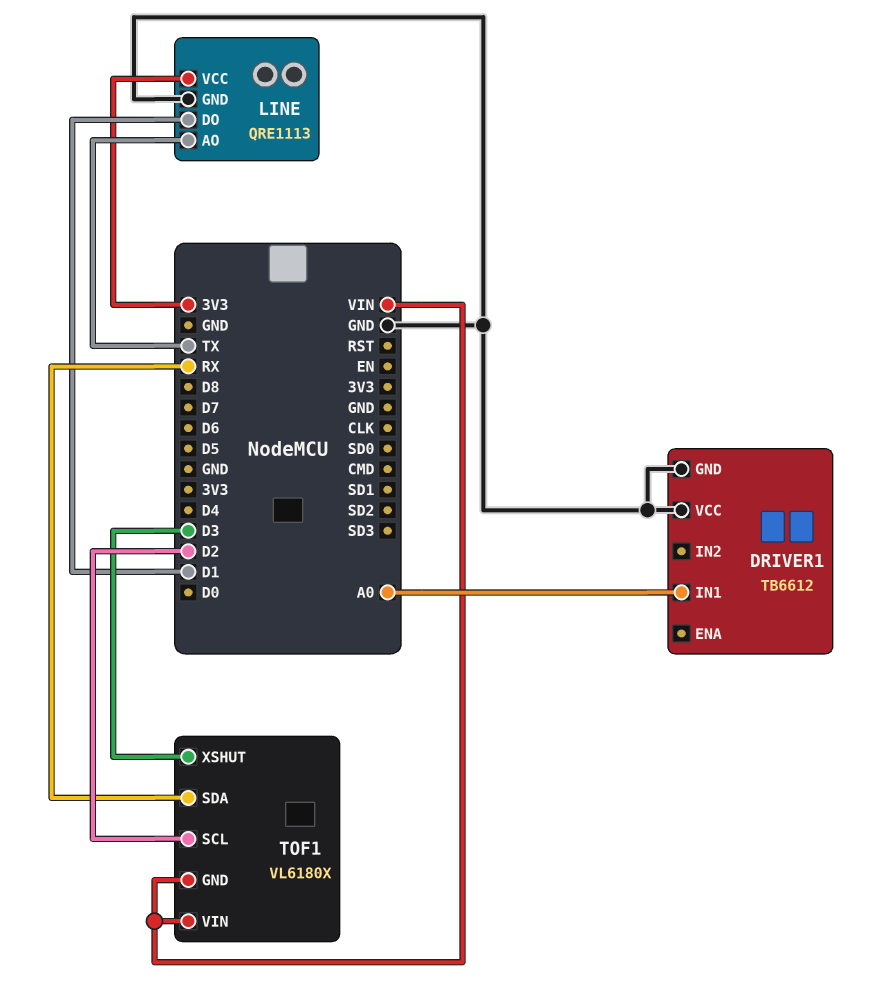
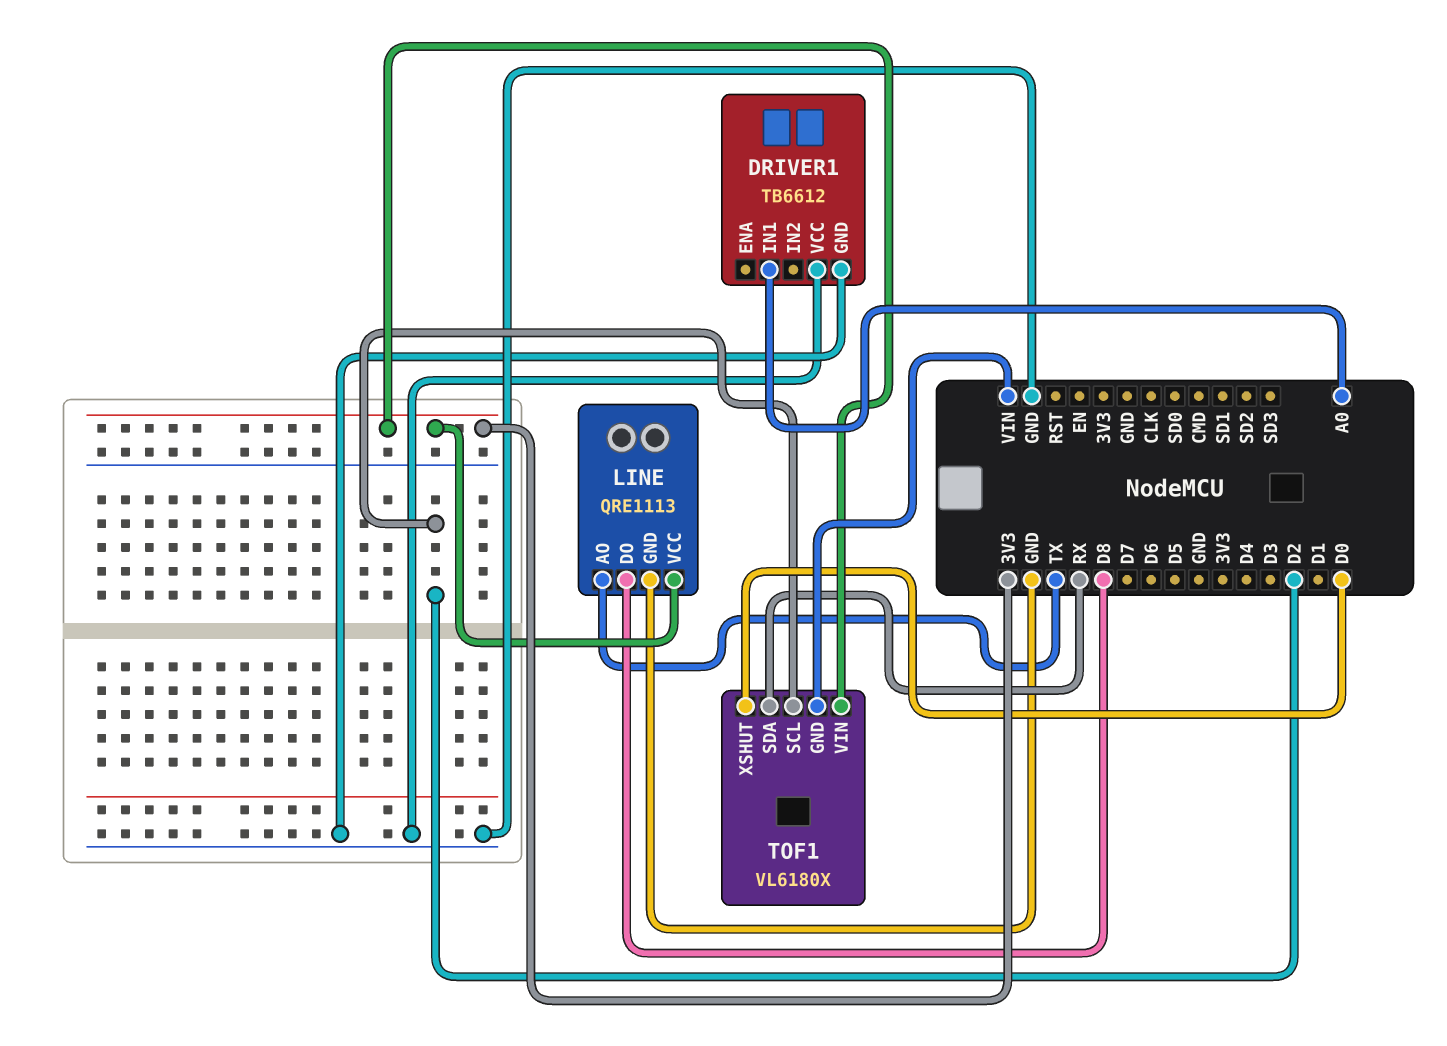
LINE pin DO: D1 -> D8
TOF1 pin VIN: VIN -> 3V3
TOF1 pin XSHUT: D3 -> D0

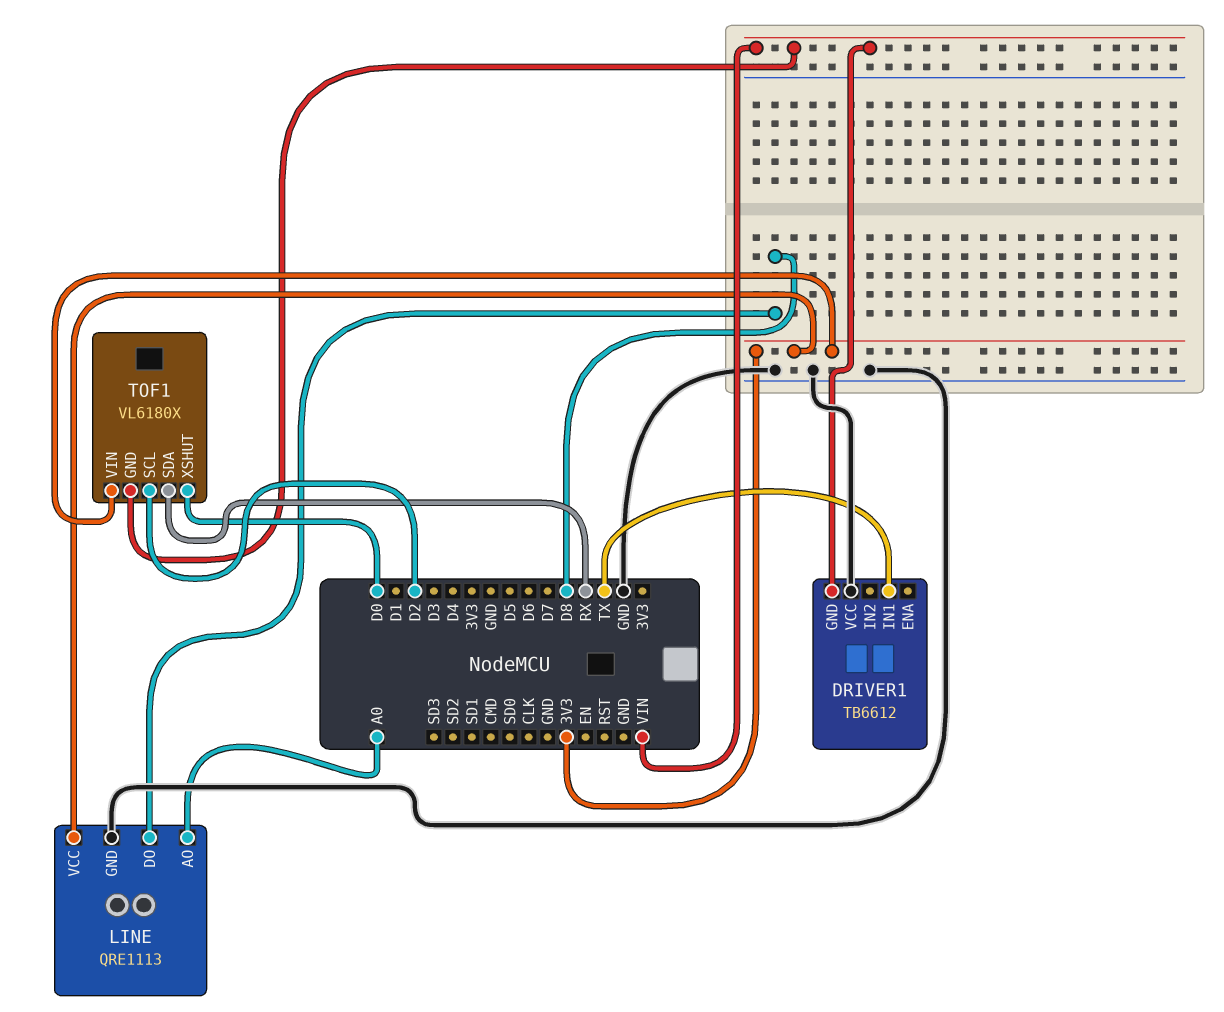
DRIVER1 pin GND: GND -> VIN
DRIVER1 pin IN1: A0 -> TX
LINE pin AO: TX -> A0

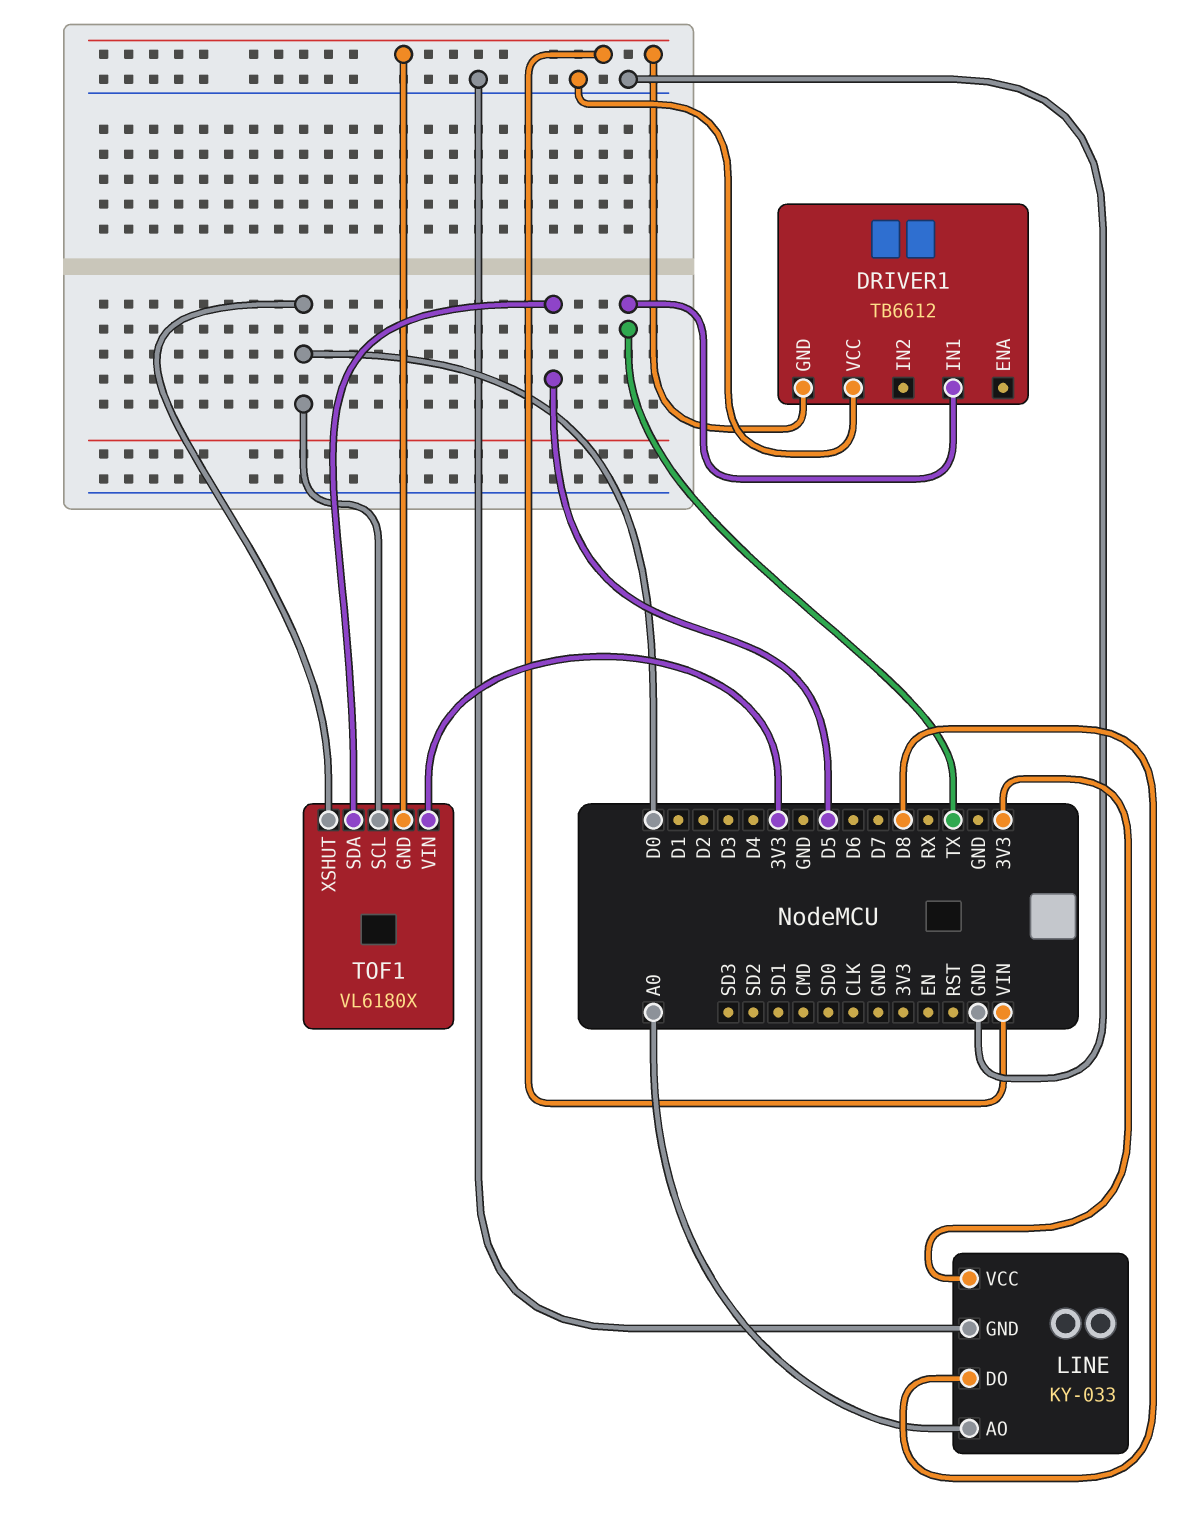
LINE: QRE1113 -> KY-033
TOF1 pin SCL: D2 -> D0
TOF1 pin SDA: RX -> D5

